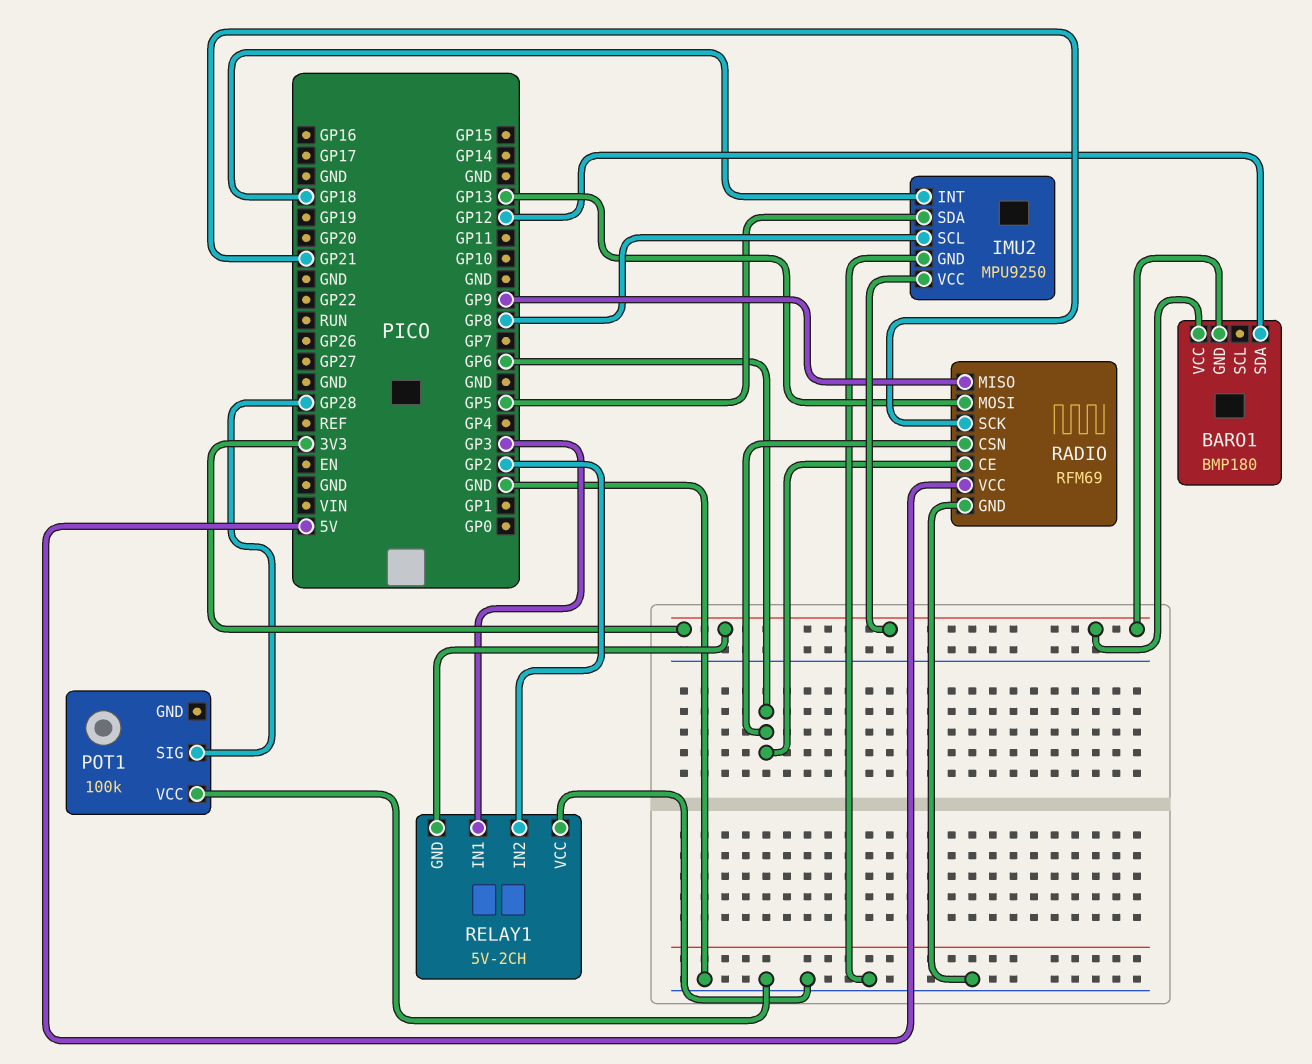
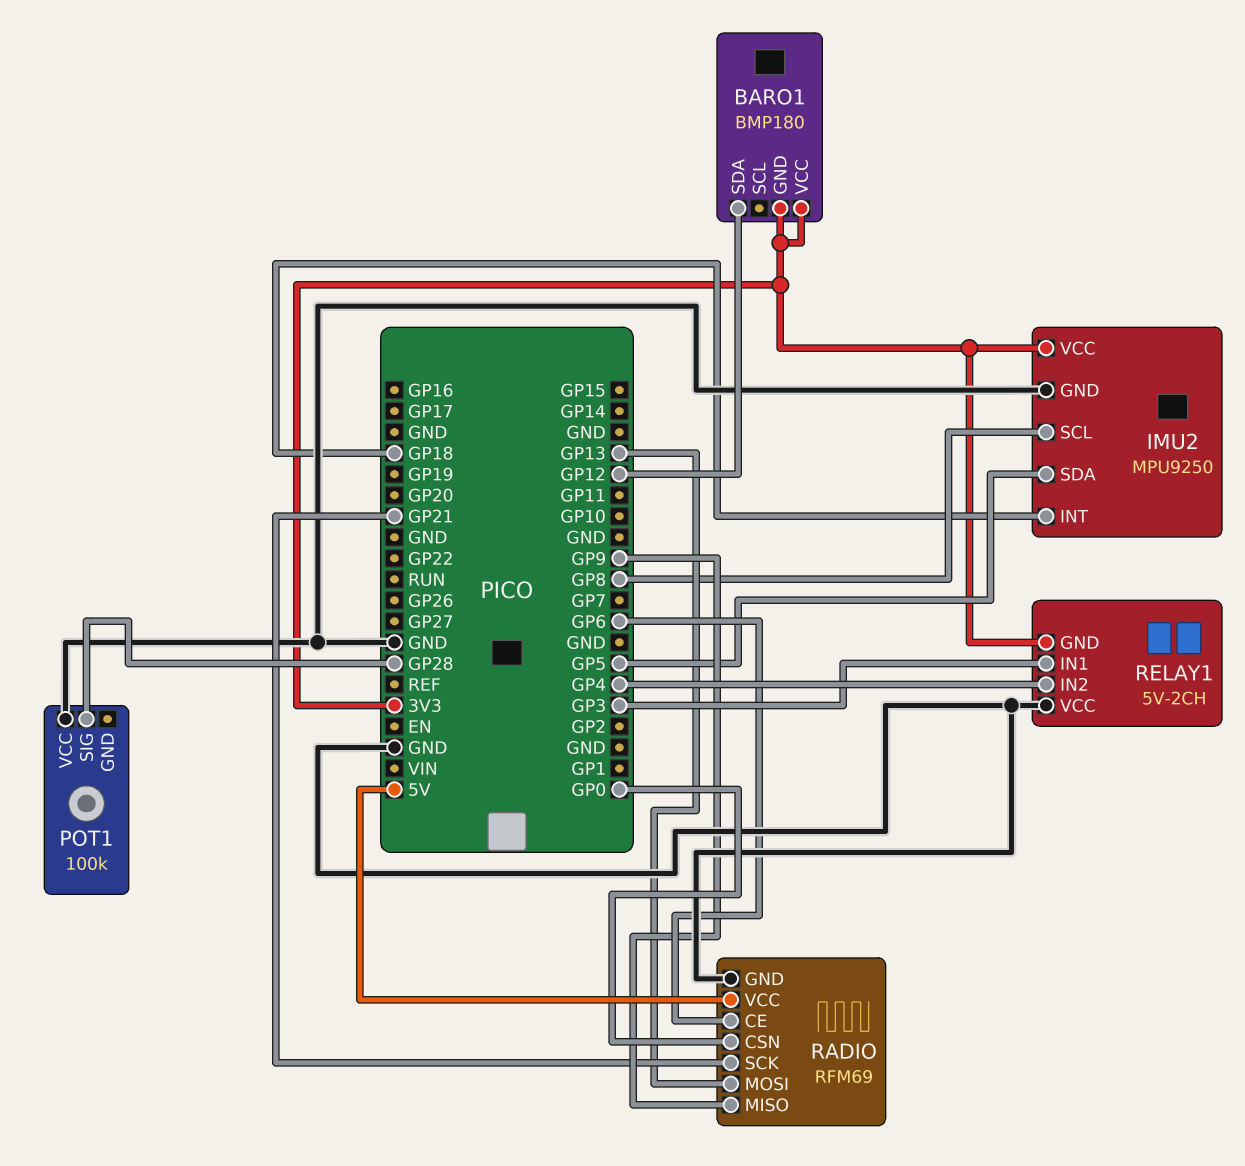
RADIO pin CSN: GP6 -> GP0
RELAY1 pin IN2: GP2 -> GP4

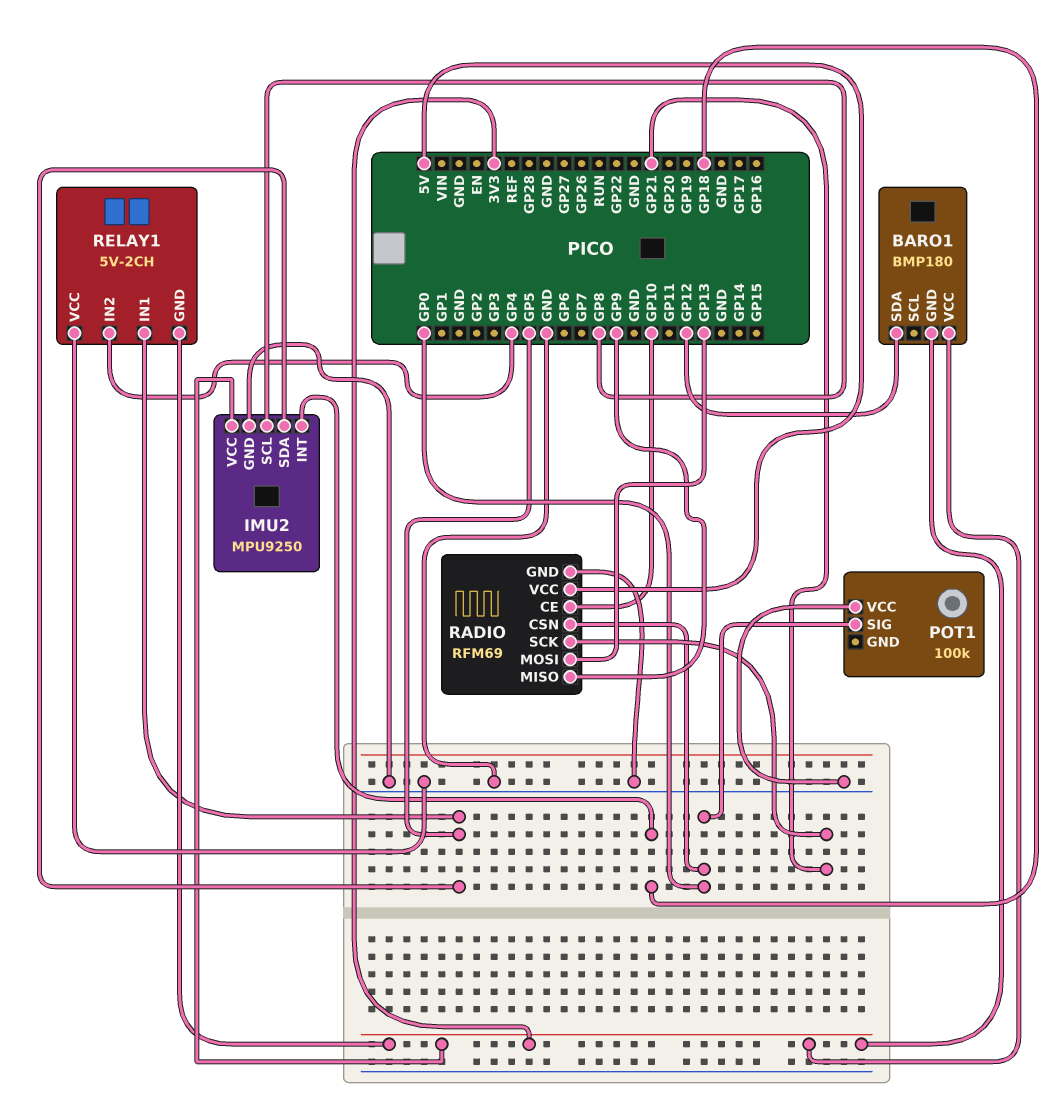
POT1 pin SIG: GP28 -> GP0
RADIO pin CE: GP6 -> GP10
RELAY1 pin IN1: GP3 -> GP5

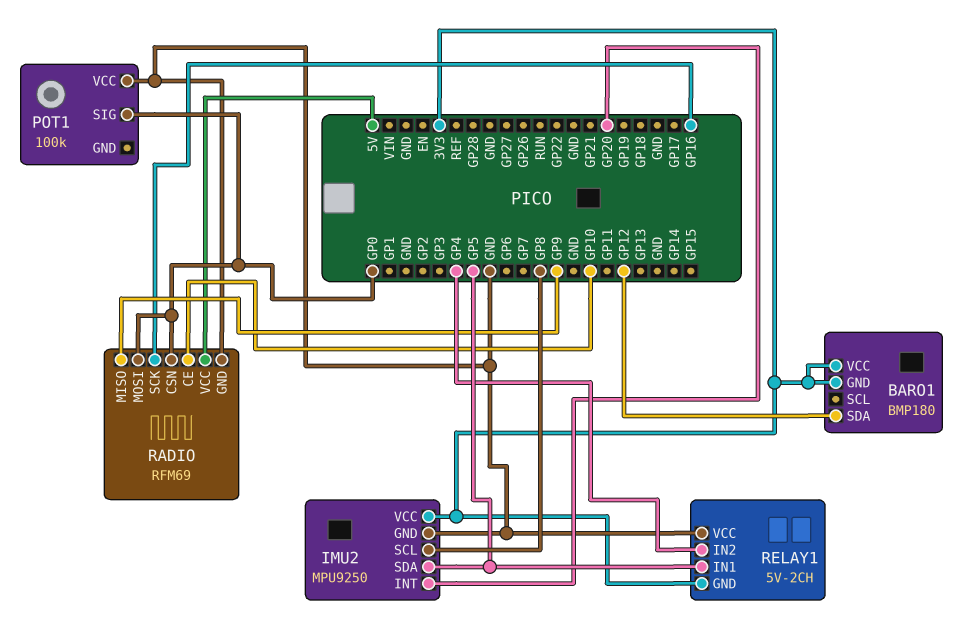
IMU2 pin INT: GP18 -> GP20
RADIO pin MOSI: GP13 -> GP0
RADIO pin SCK: GP21 -> GP16

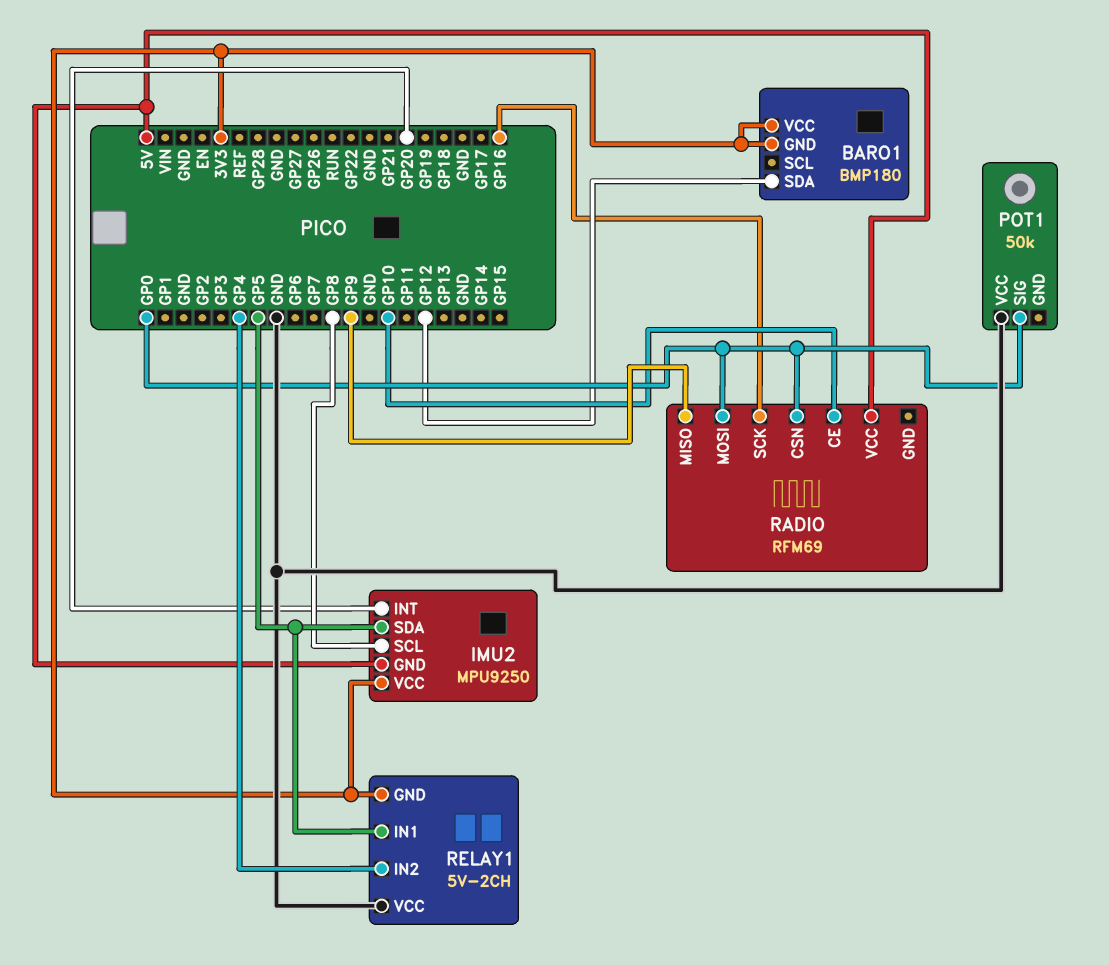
IMU2 pin GND: GND -> 5V
POT1: 100k -> 50k
RADIO pin GND: GND -> none

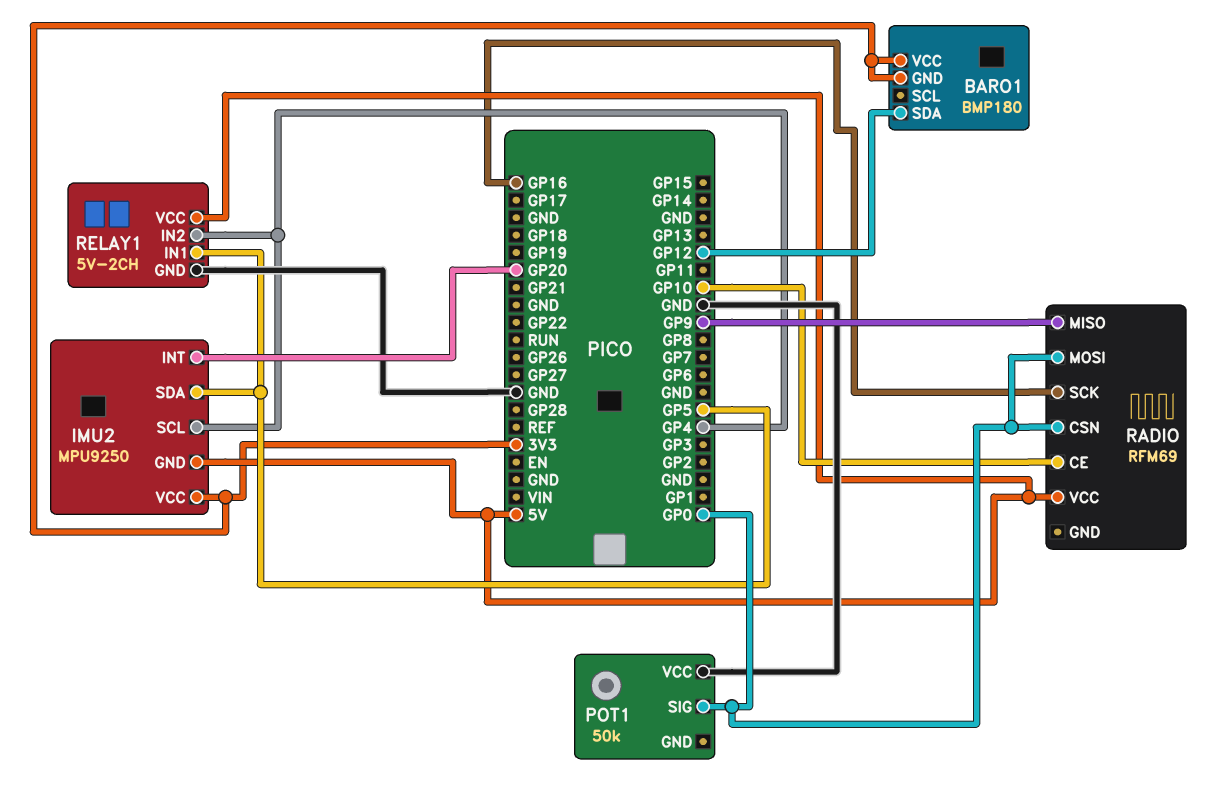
IMU2 pin SCL: GP8 -> GP4
RELAY1 pin GND: 3V3 -> GND
RELAY1 pin VCC: GND -> 5V

